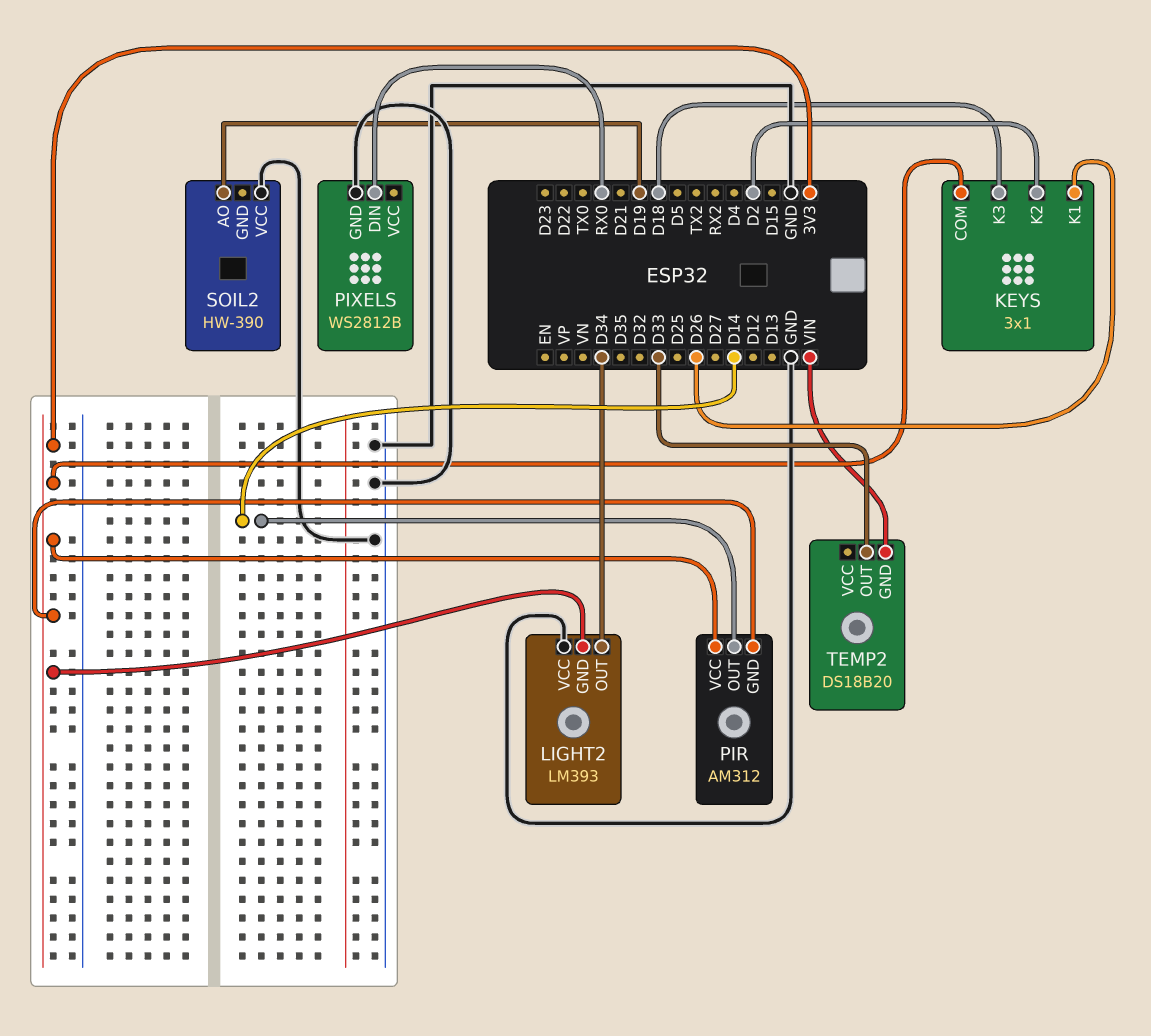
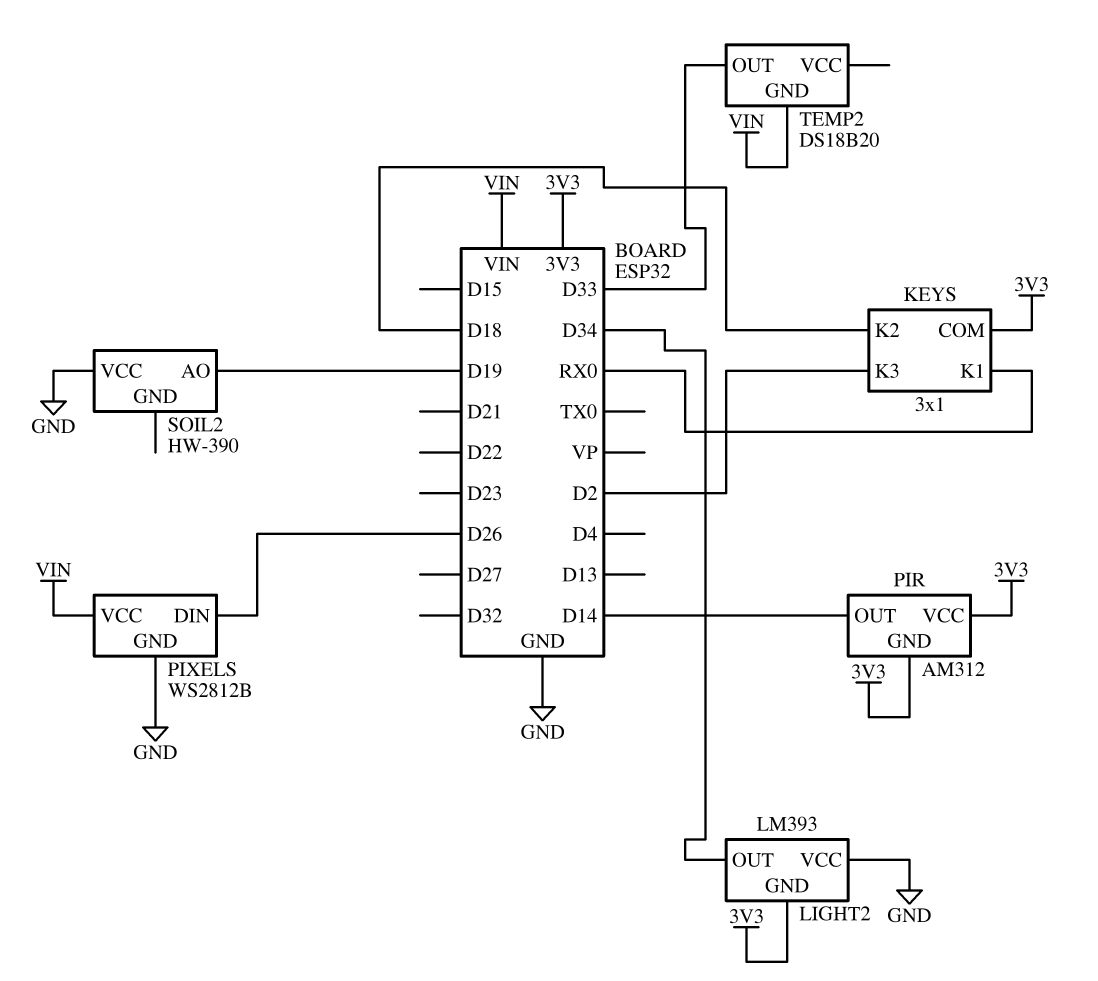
KEYS pin K1: D26 -> RX0
KEYS pin K2: D2 -> D18
KEYS pin K3: D18 -> D2
PIXELS pin DIN: RX0 -> D26
PIXELS pin VCC: none -> VIN

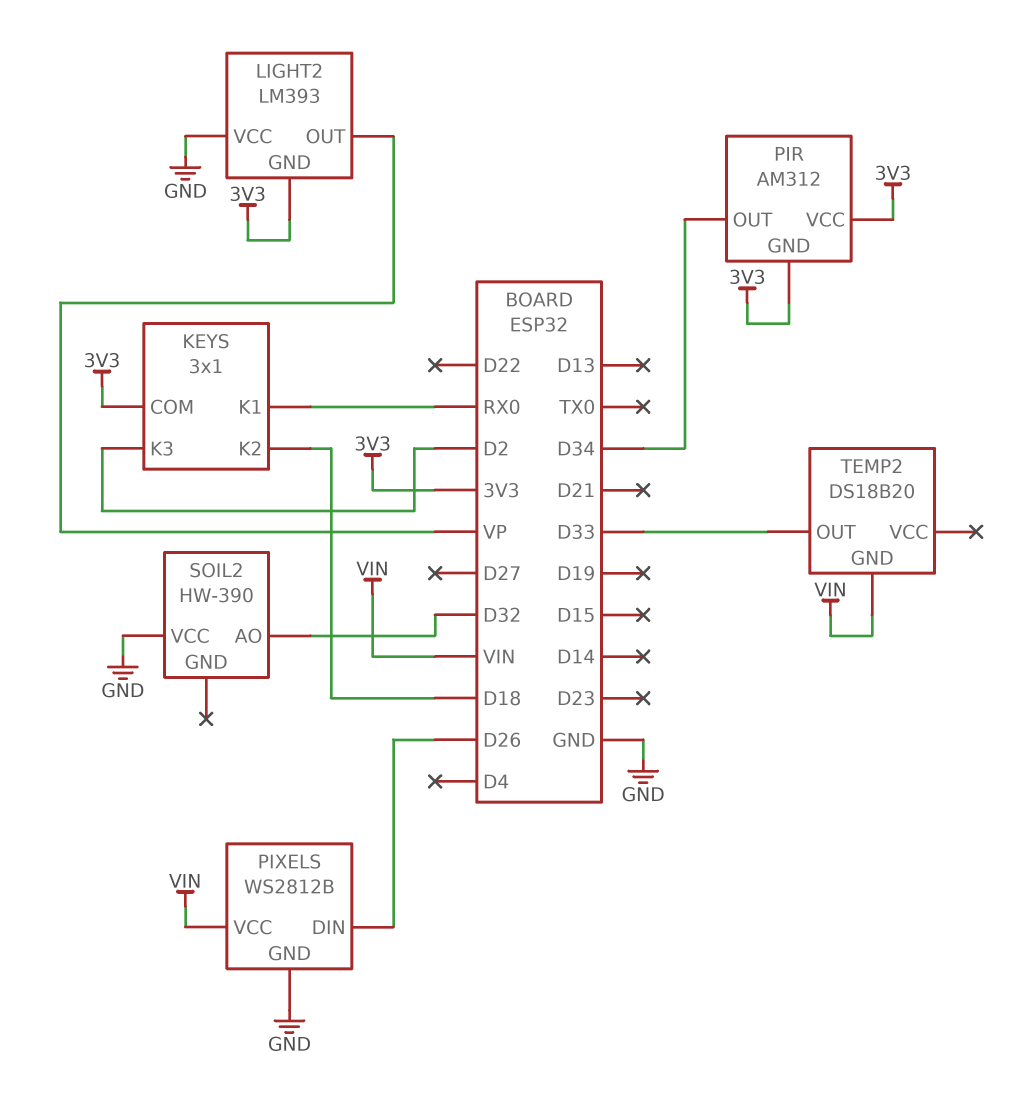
LIGHT2 pin OUT: D34 -> VP
PIR pin OUT: D14 -> D34
SOIL2 pin AO: D19 -> D32

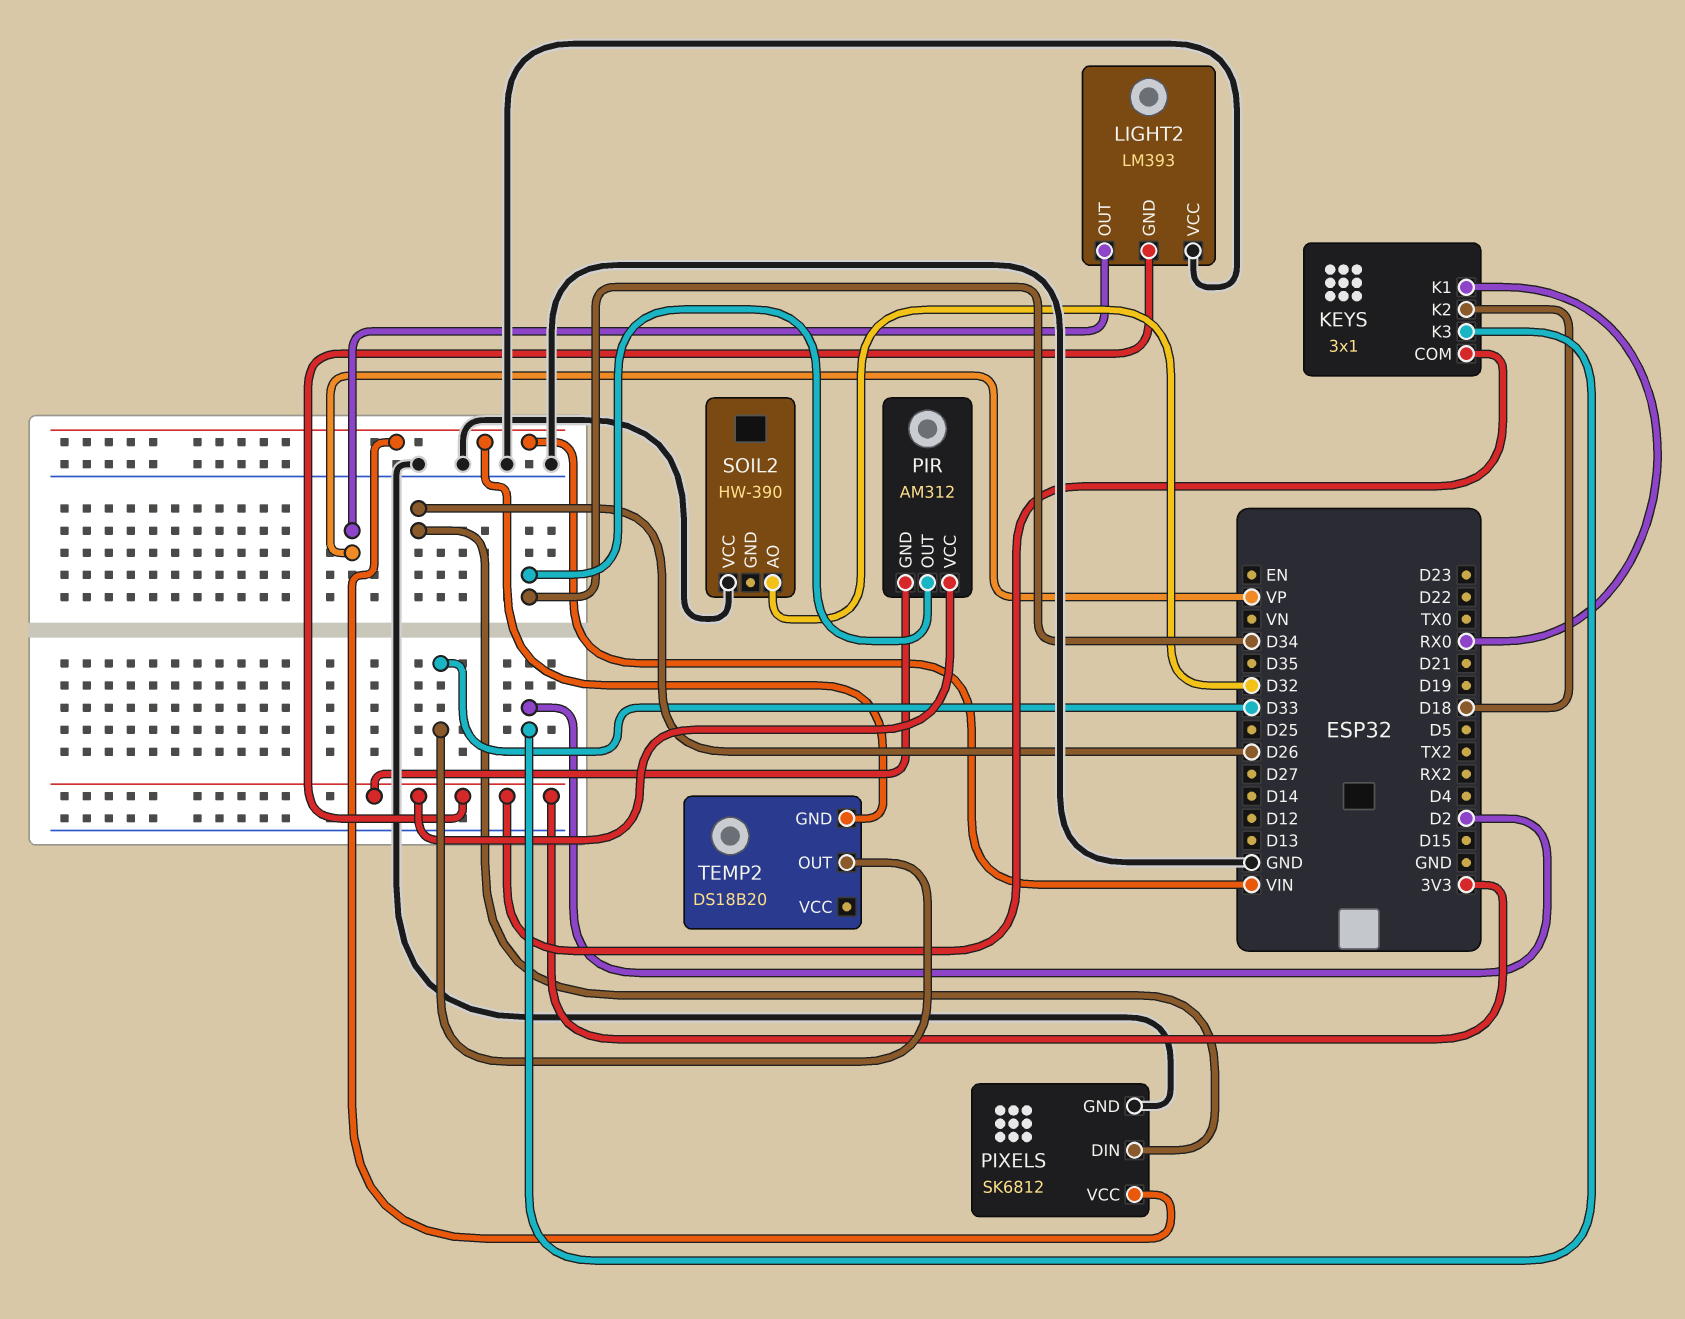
PIXELS: WS2812B -> SK6812

